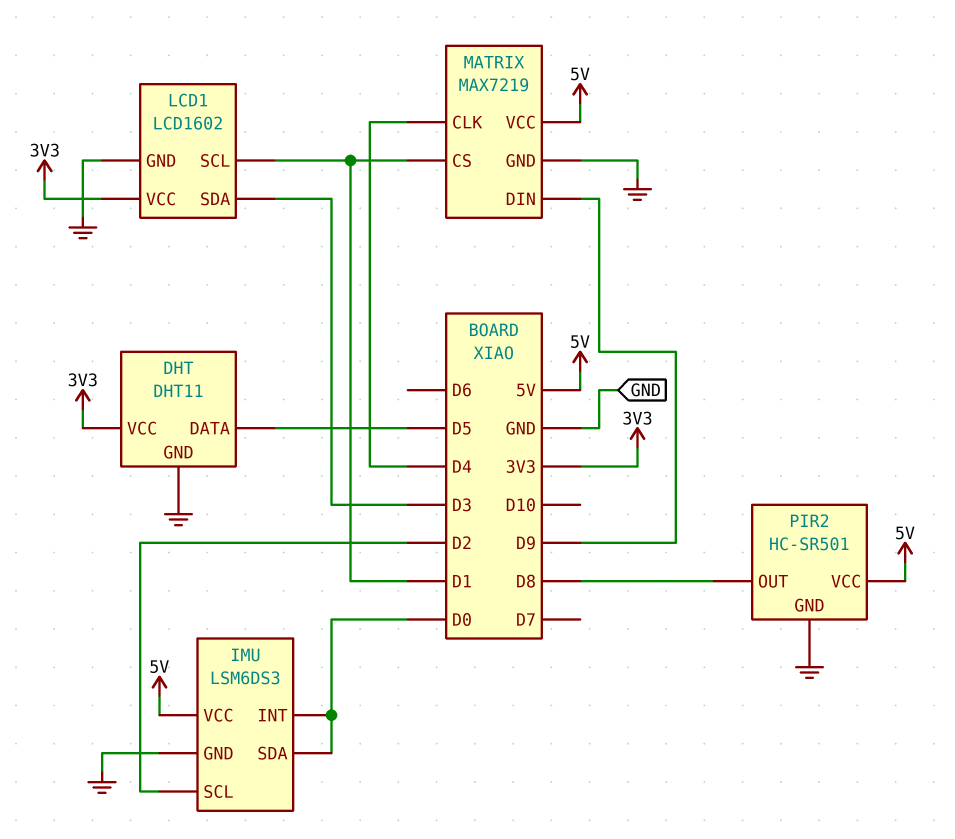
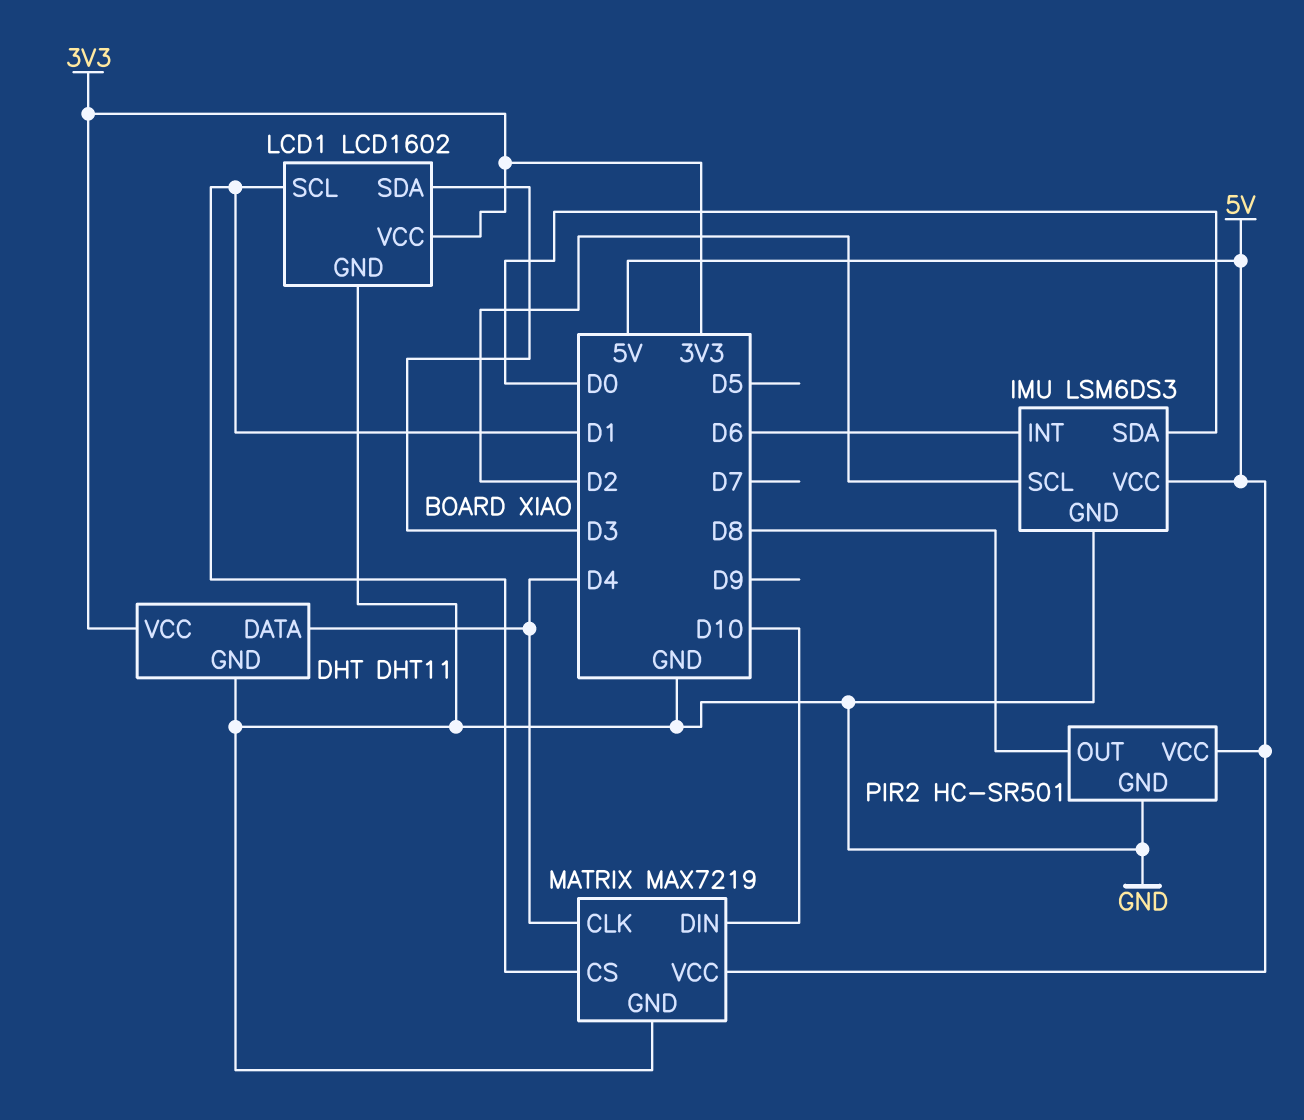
DHT pin DATA: D5 -> D4
IMU pin INT: D0 -> D6
MATRIX pin DIN: D9 -> D10

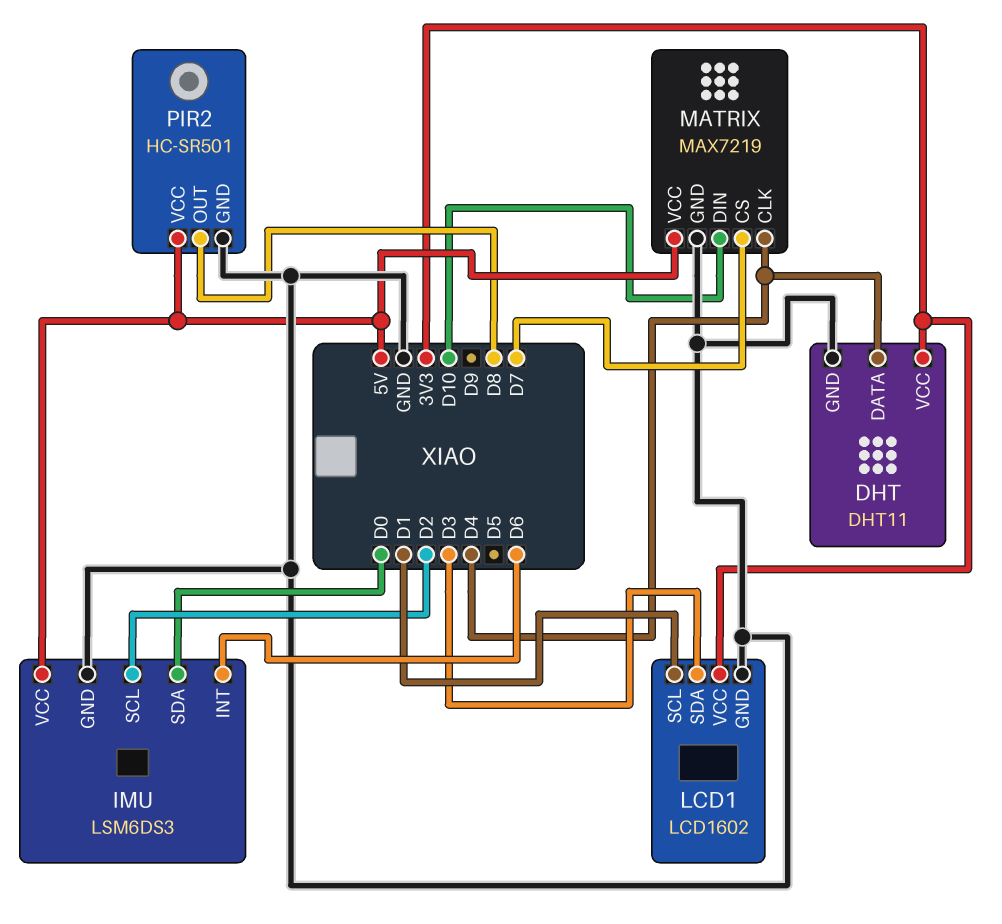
MATRIX pin CS: D1 -> D7

